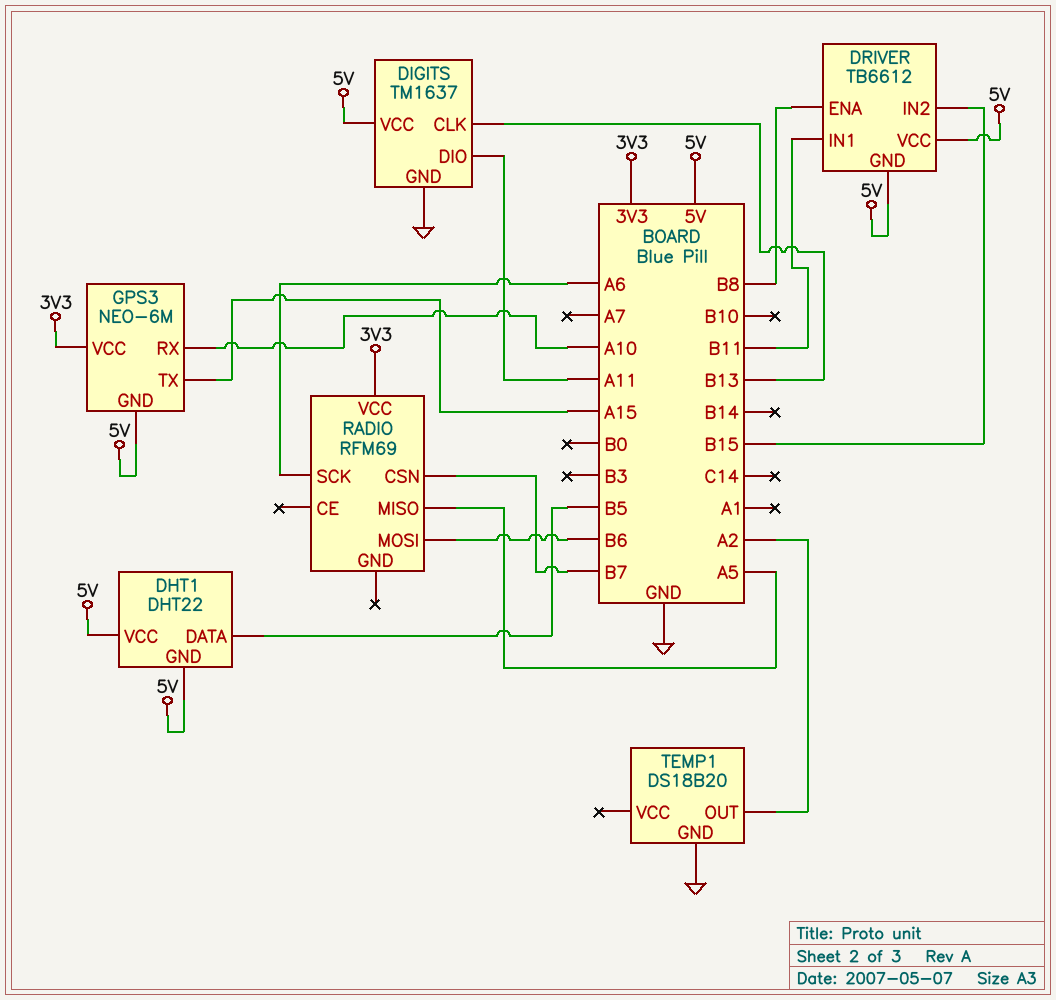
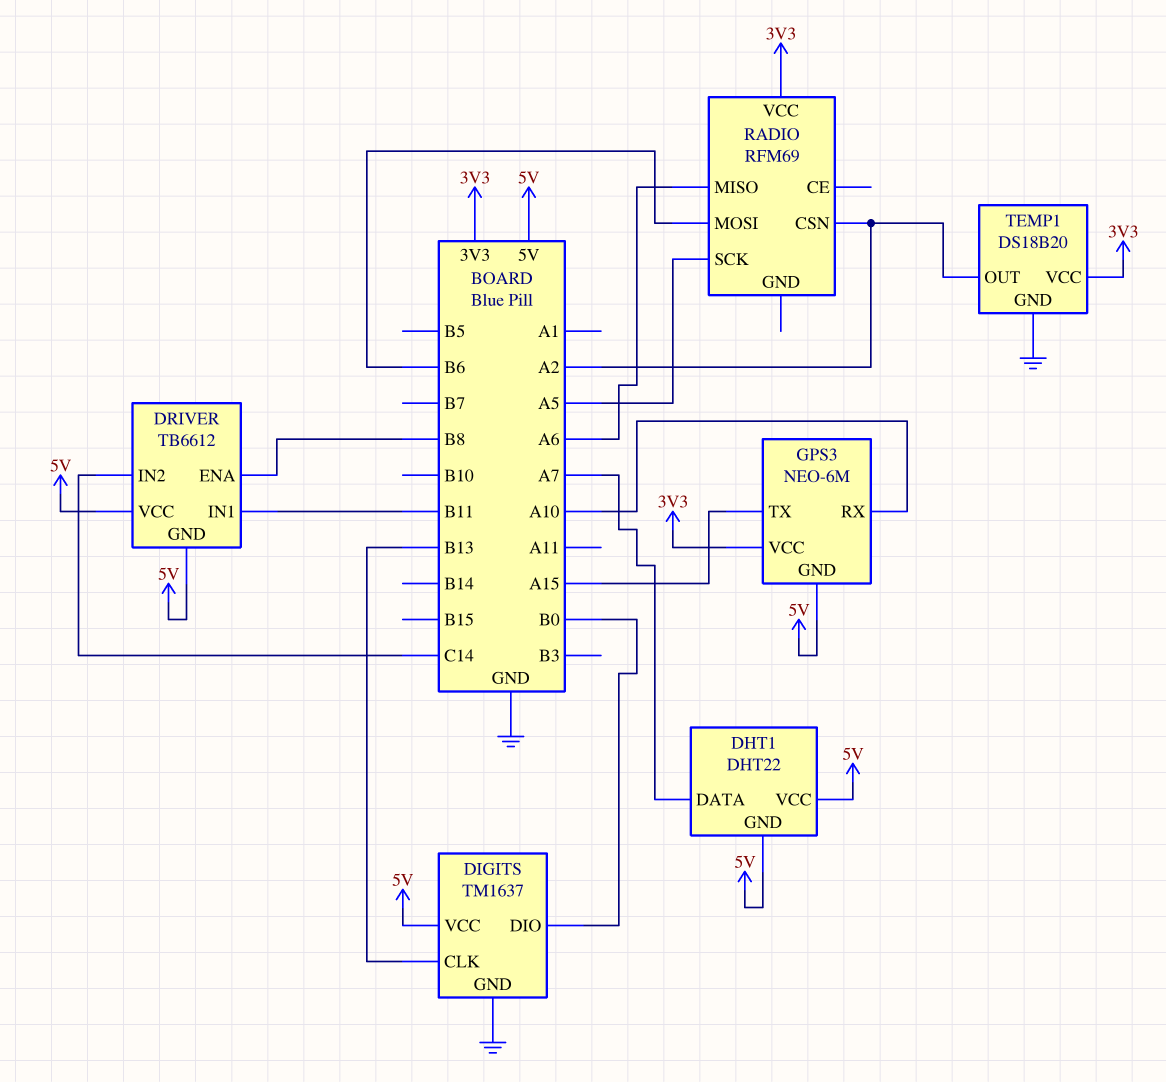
DHT1 pin DATA: B5 -> A7
DIGITS pin DIO: A11 -> B0
DRIVER pin IN2: B15 -> C14
RADIO pin CSN: B7 -> A2
RADIO pin MISO: A5 -> A6
RADIO pin SCK: A6 -> A5
TEMP1 pin VCC: none -> 3V3

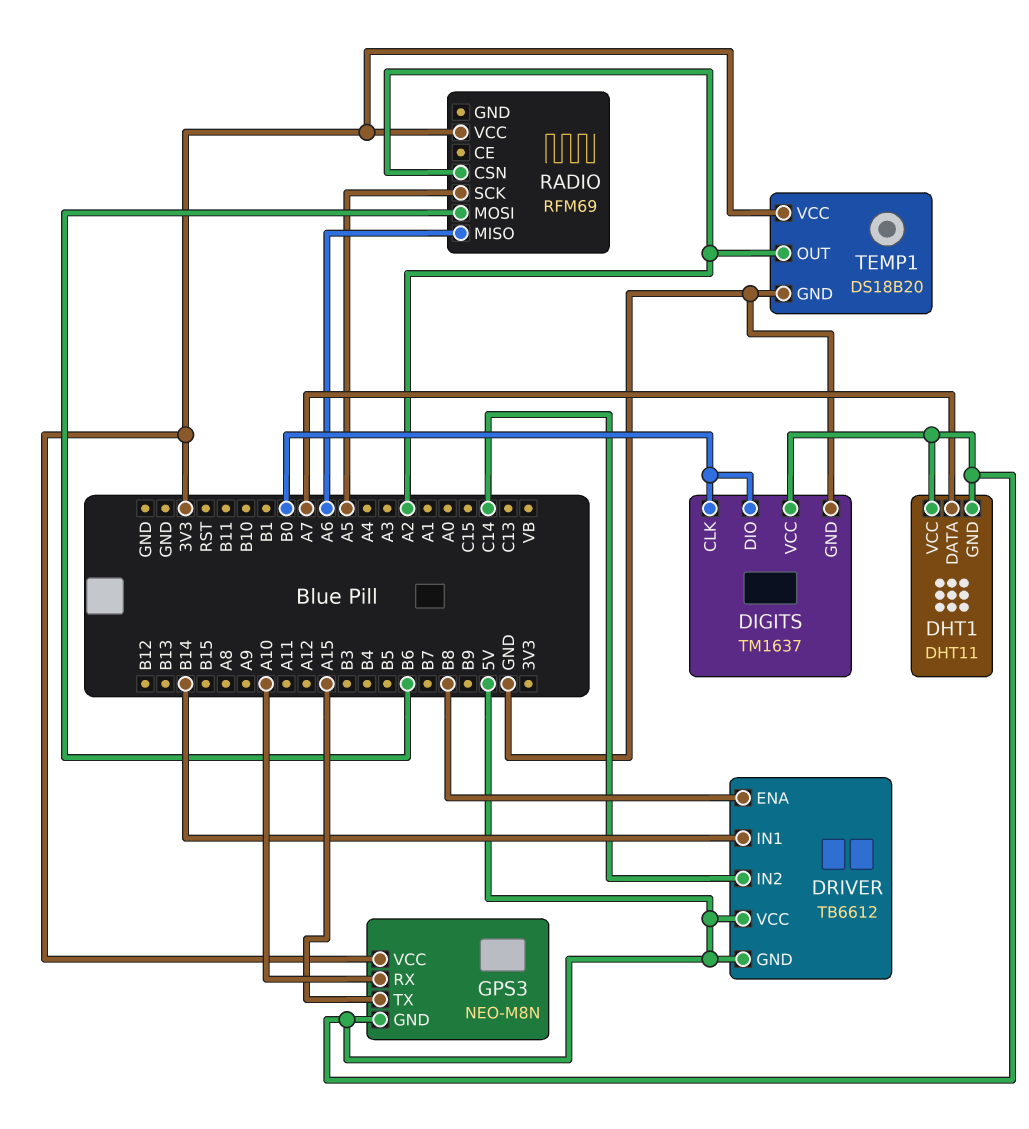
DHT1: DHT22 -> DHT11
DIGITS pin CLK: B13 -> B0
DRIVER pin IN1: B11 -> B14
GPS3: NEO-6M -> NEO-M8N

